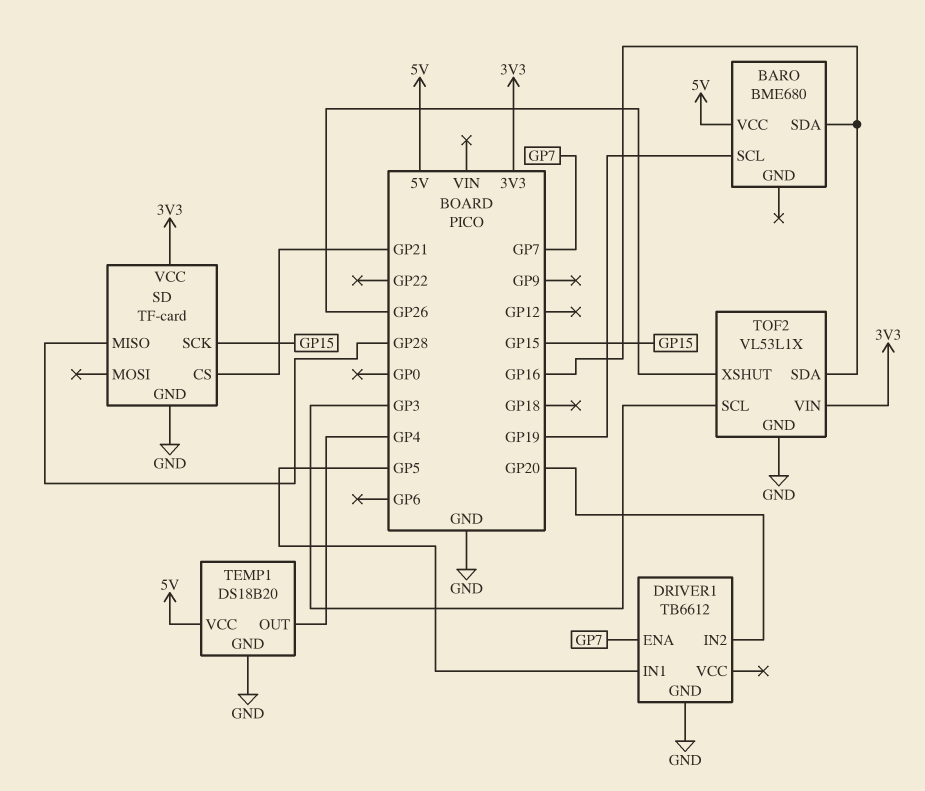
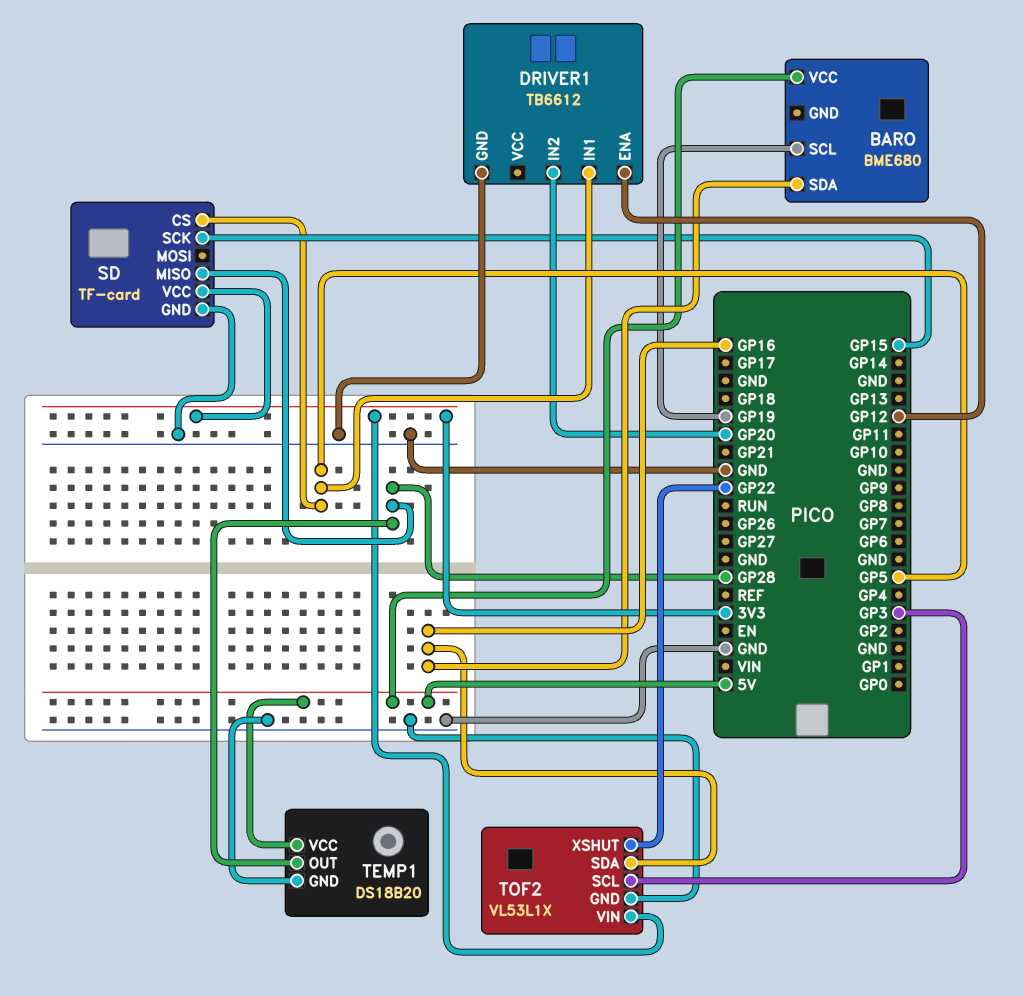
DRIVER1 pin ENA: GP7 -> GP12
SD pin CS: GP21 -> GP5
TEMP1 pin OUT: GP4 -> GP28
TOF2 pin XSHUT: GP26 -> GP22

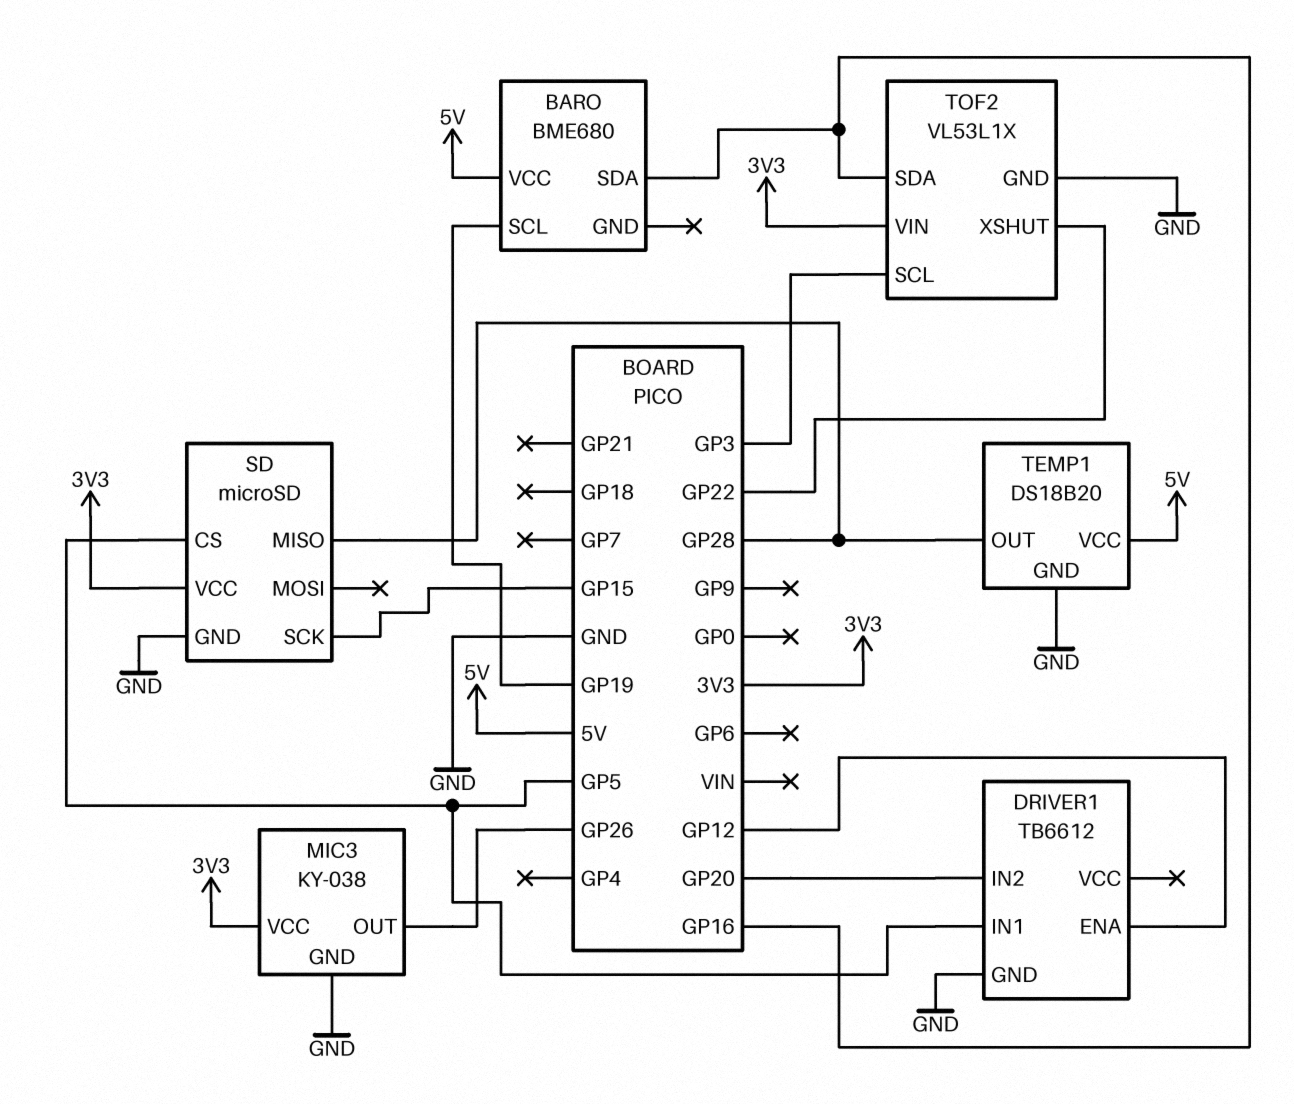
MIC3: none -> KY-038
MIC3 pin GND: none -> GND
MIC3 pin OUT: none -> GP26
MIC3 pin VCC: none -> 3V3
SD: TF-card -> microSD

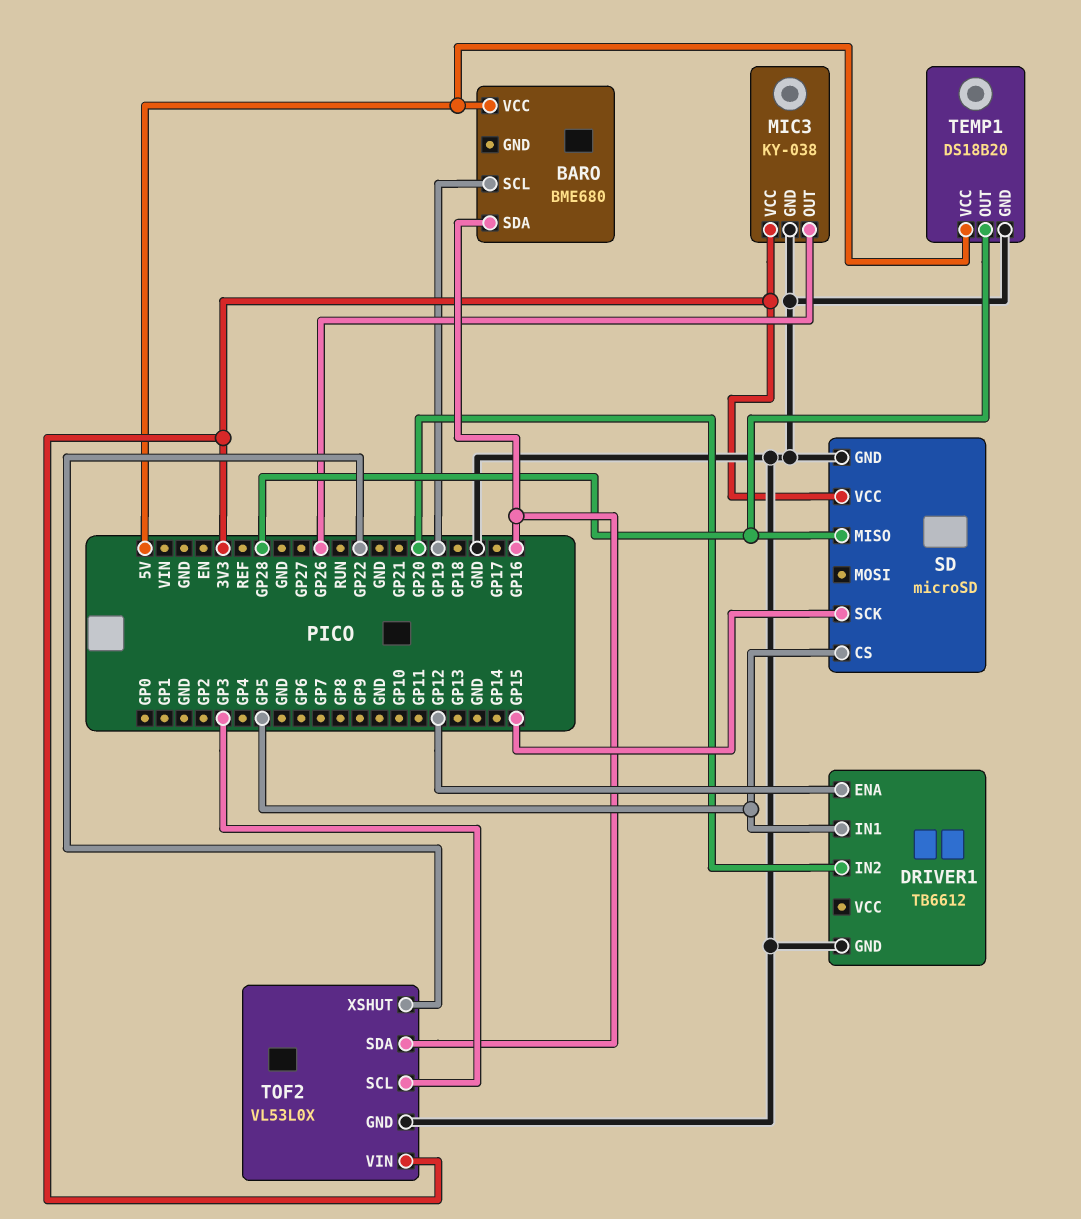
TOF2: VL53L1X -> VL53L0X

